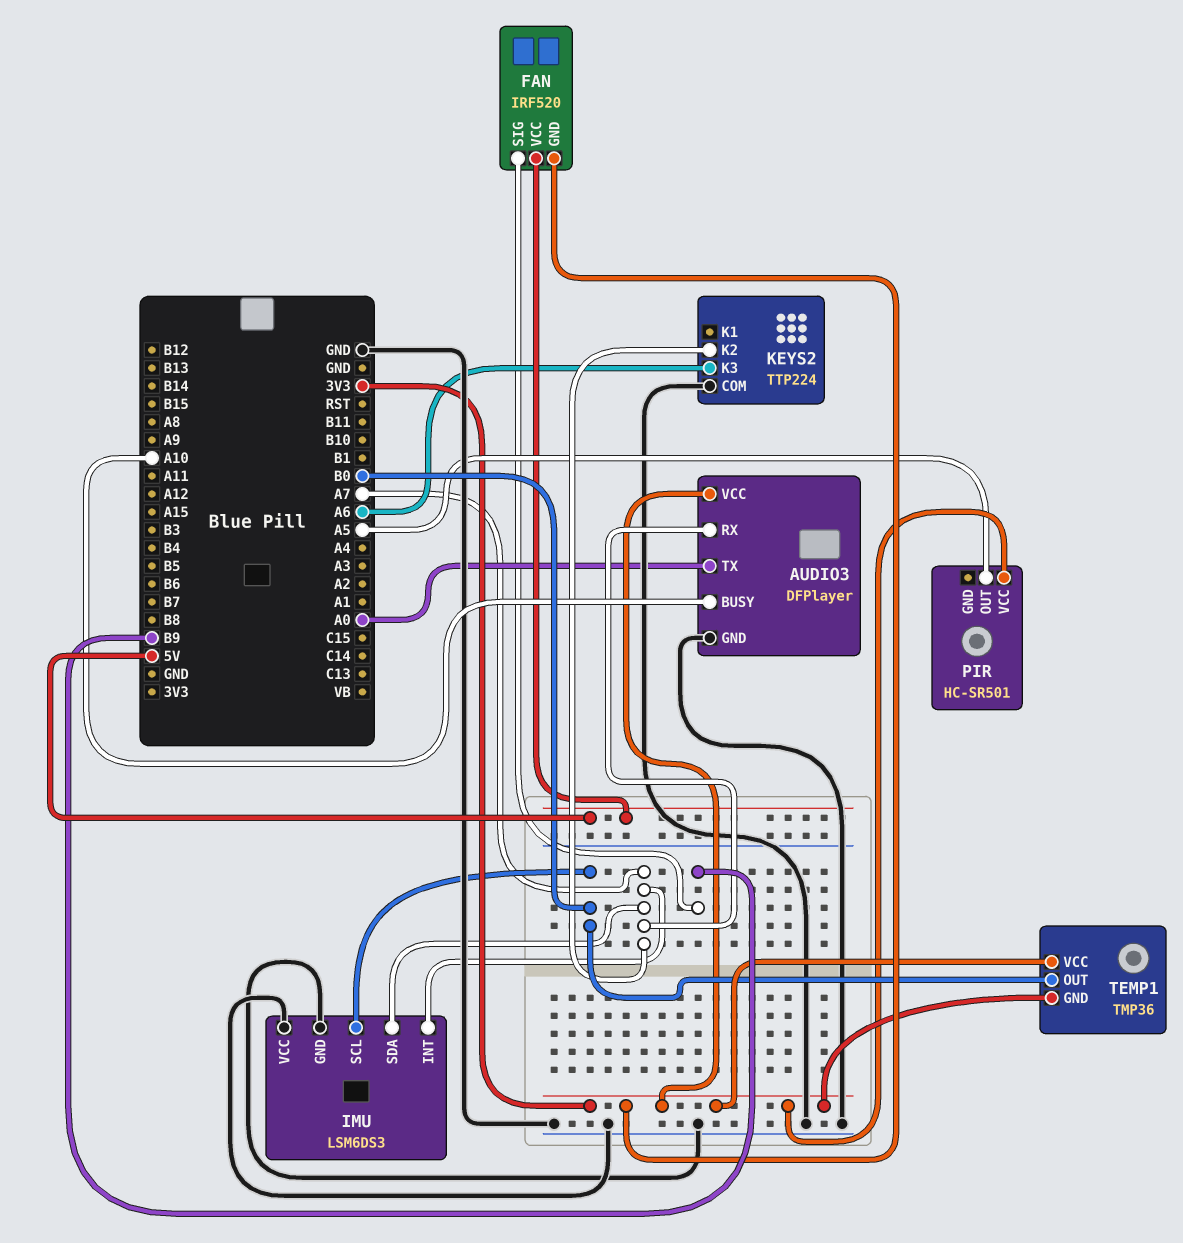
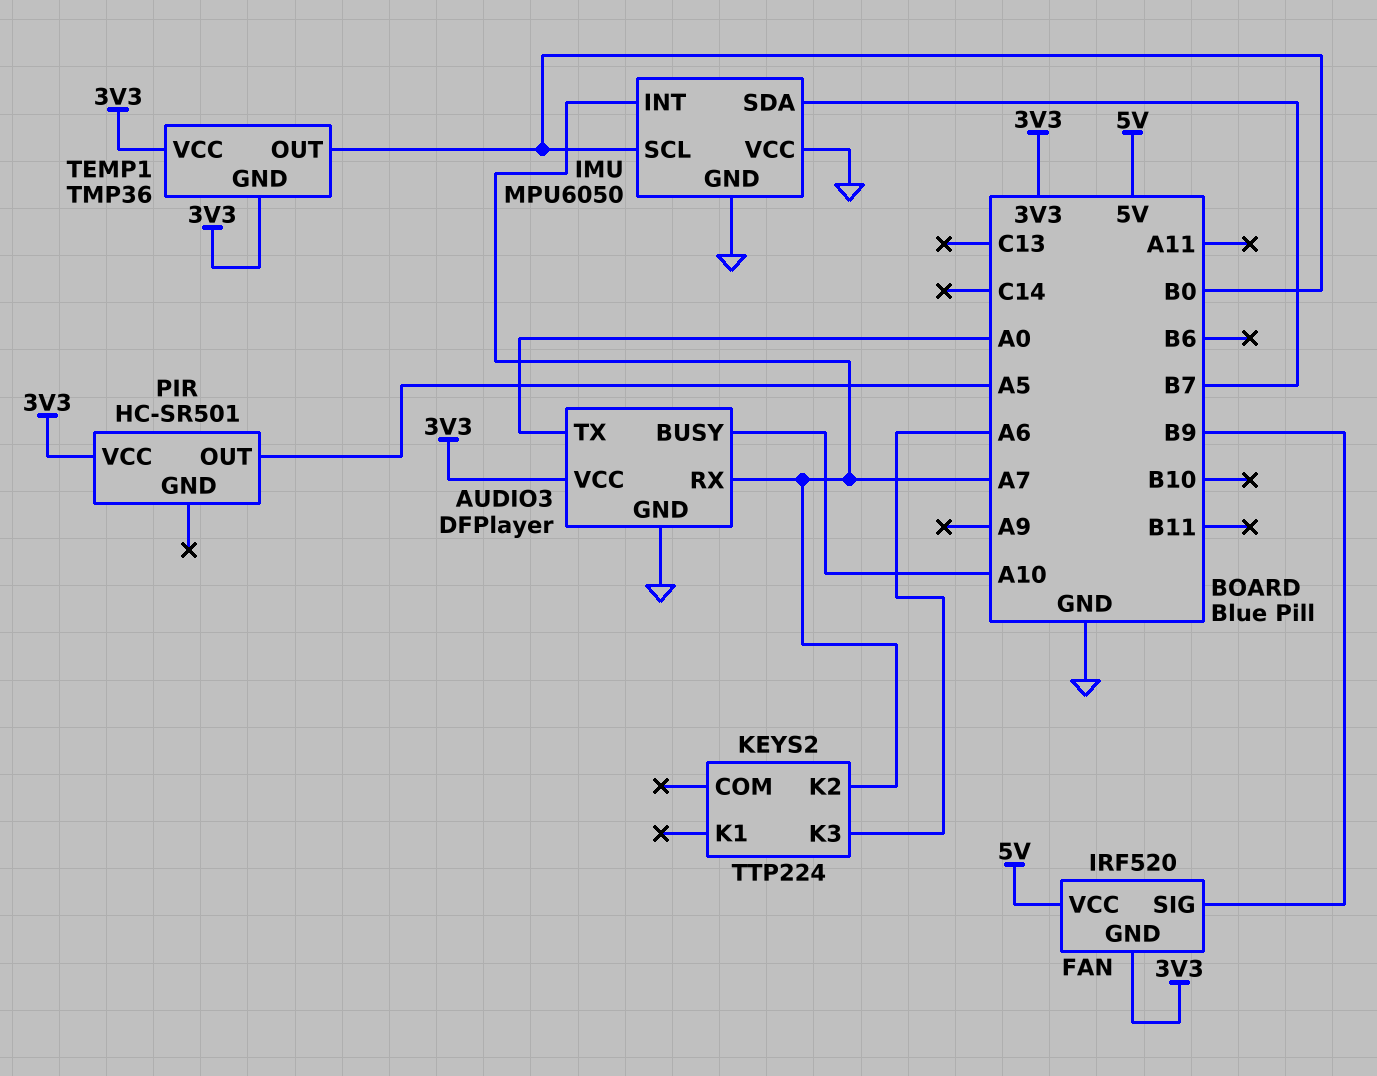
IMU: LSM6DS3 -> MPU6050
IMU pin SDA: A7 -> B7
KEYS2 pin COM: GND -> none

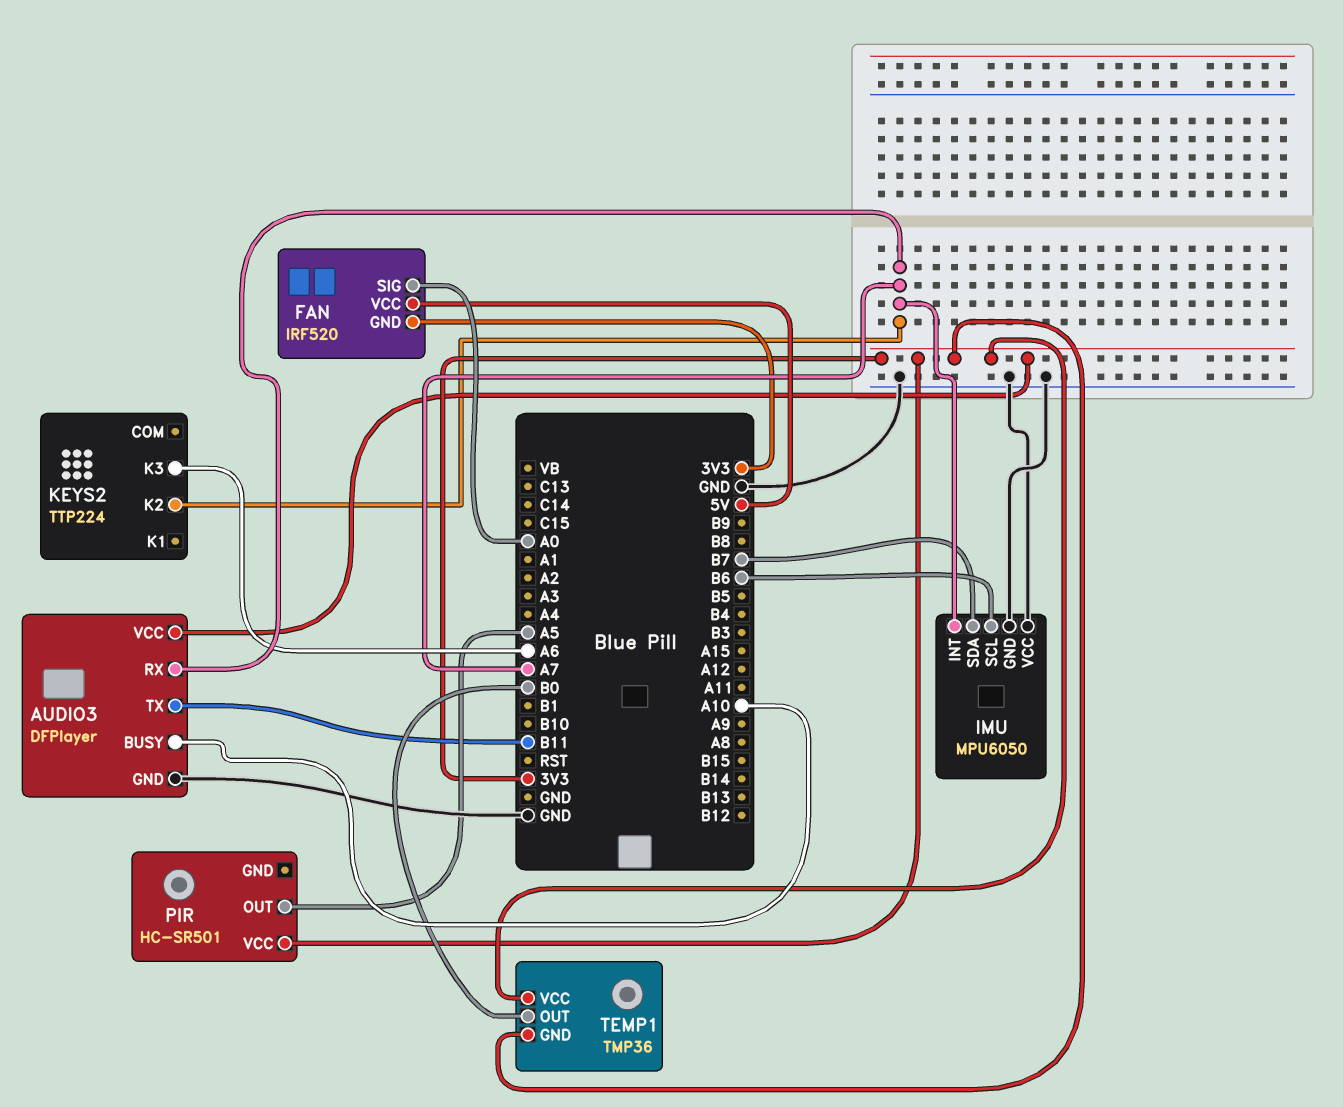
AUDIO3 pin TX: A0 -> B11
FAN pin SIG: B9 -> A0
IMU pin SCL: B0 -> B6

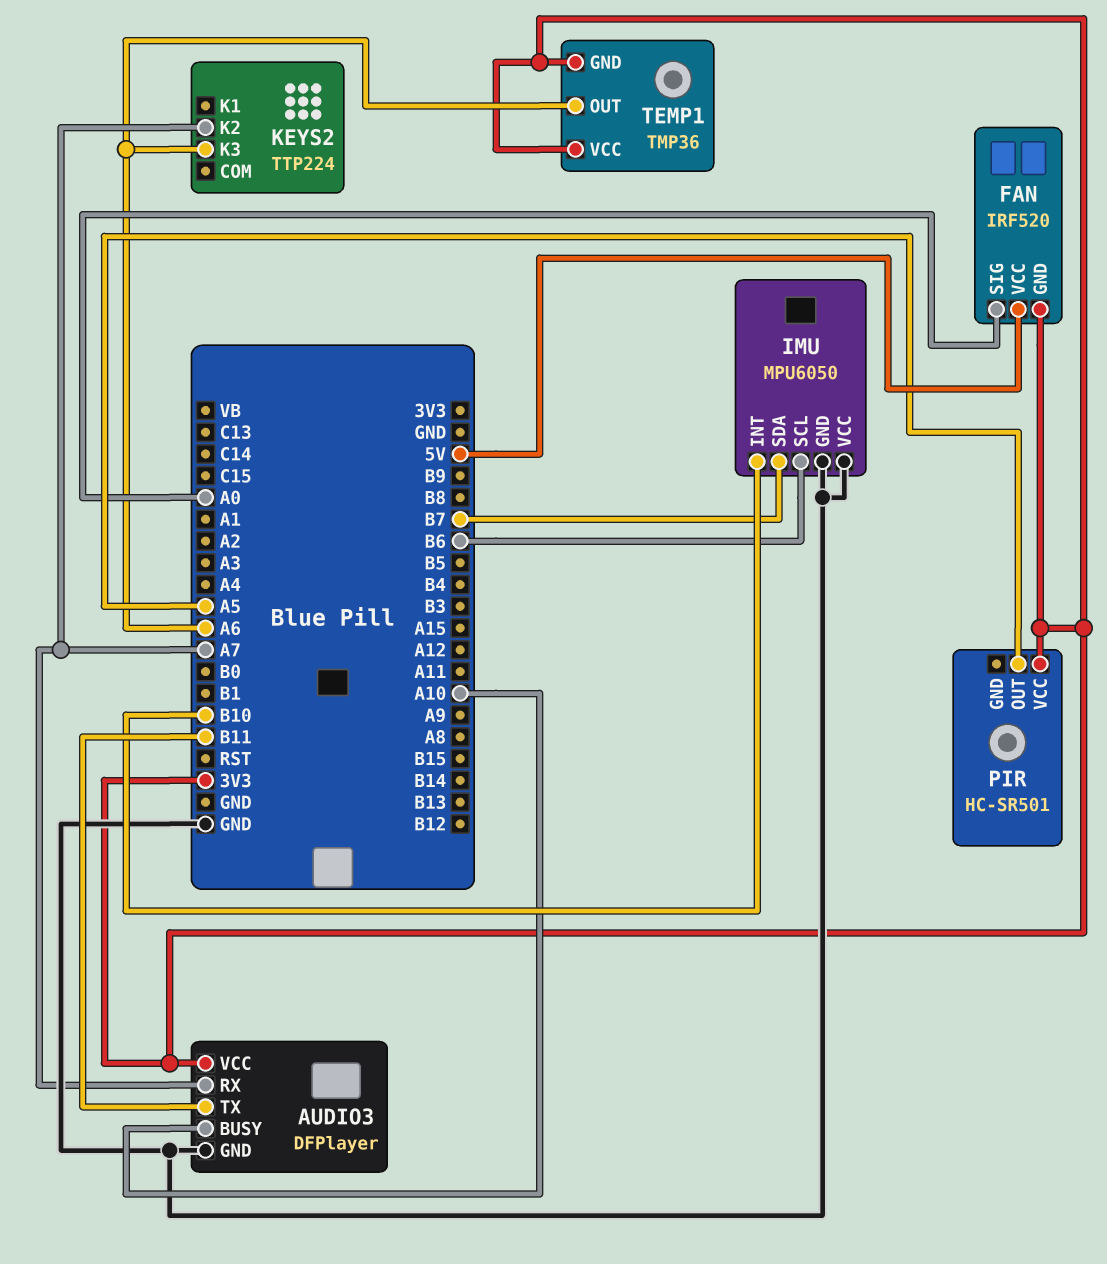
IMU pin INT: A7 -> B10
TEMP1 pin OUT: B0 -> A6

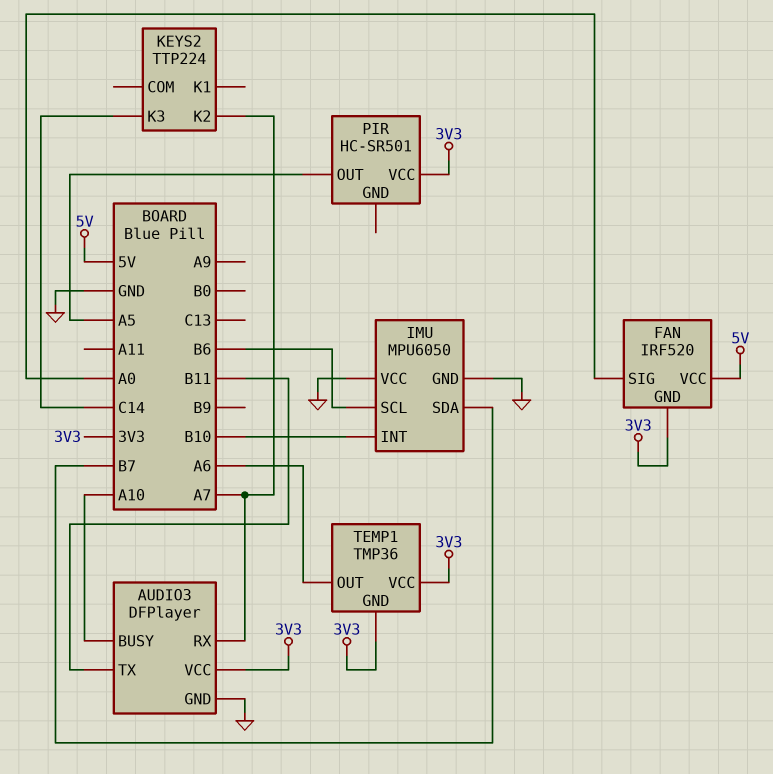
KEYS2 pin K3: A6 -> C14

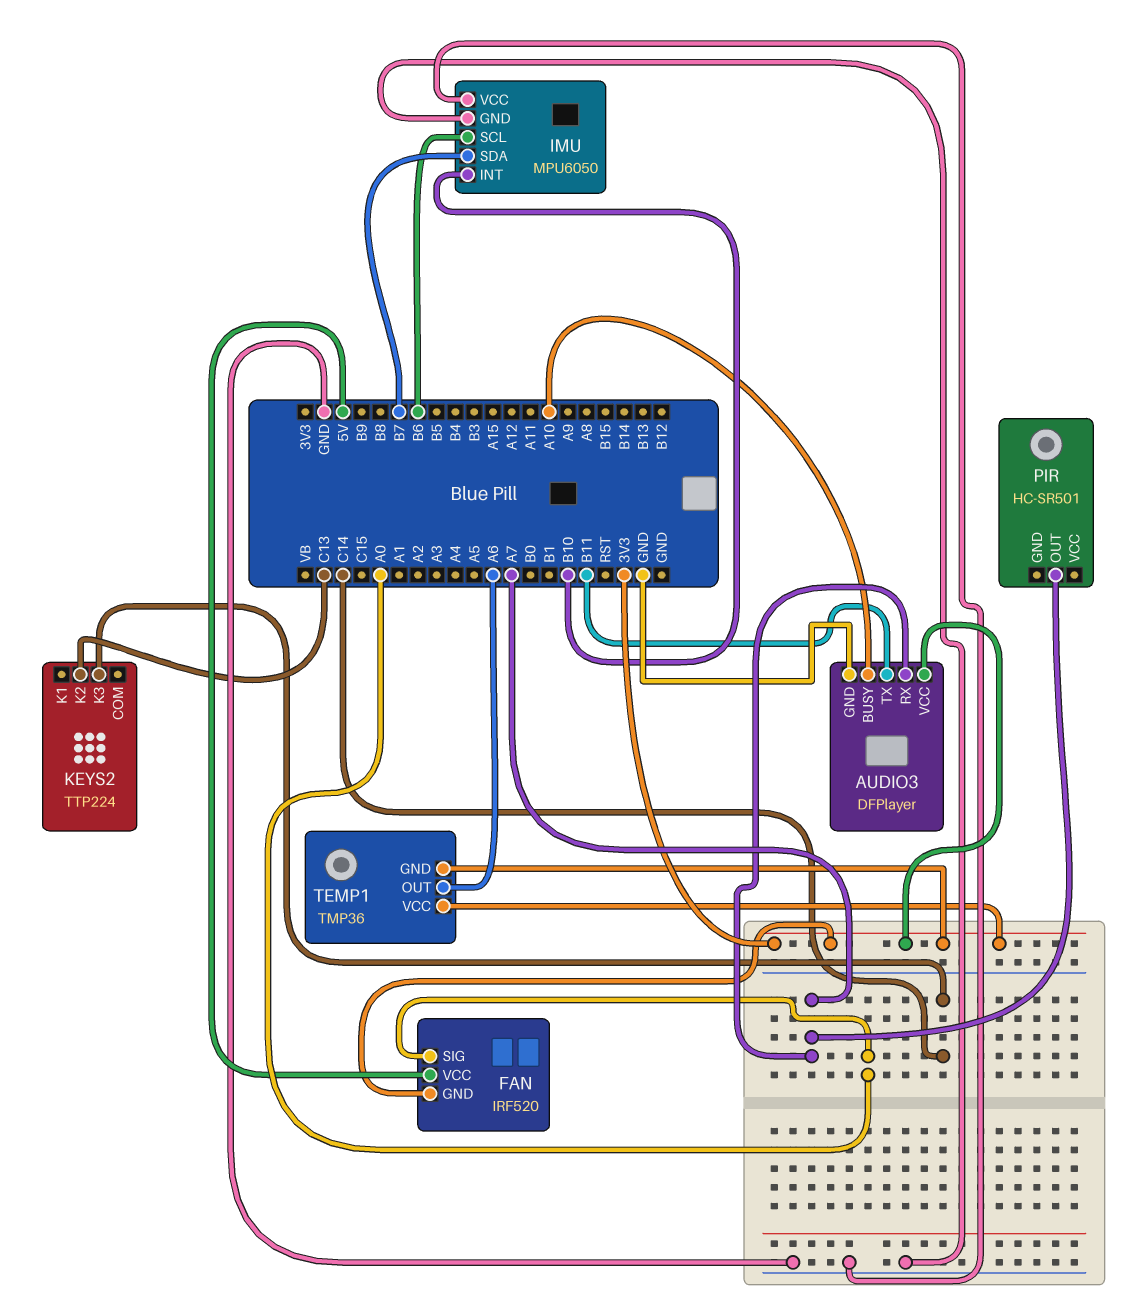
KEYS2 pin K2: A7 -> C13
PIR pin OUT: A5 -> A7
PIR pin VCC: 3V3 -> none

